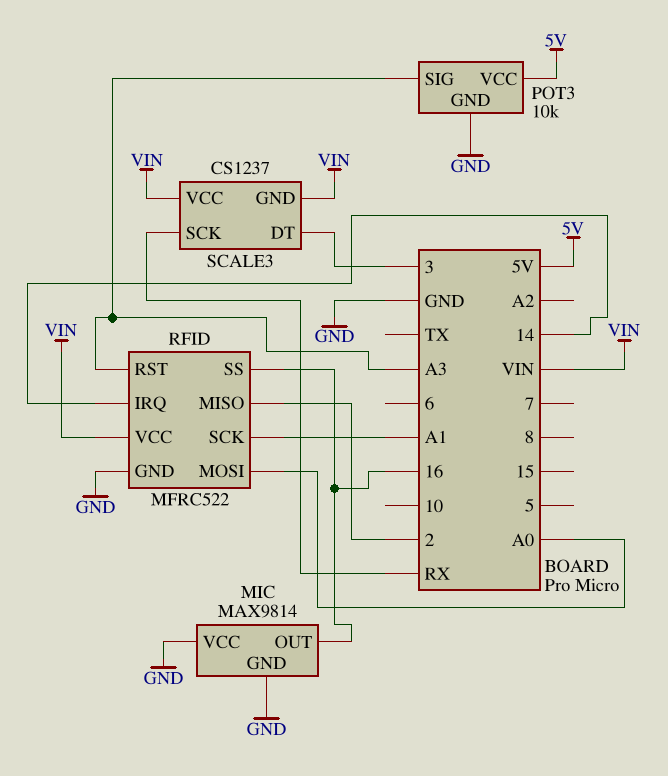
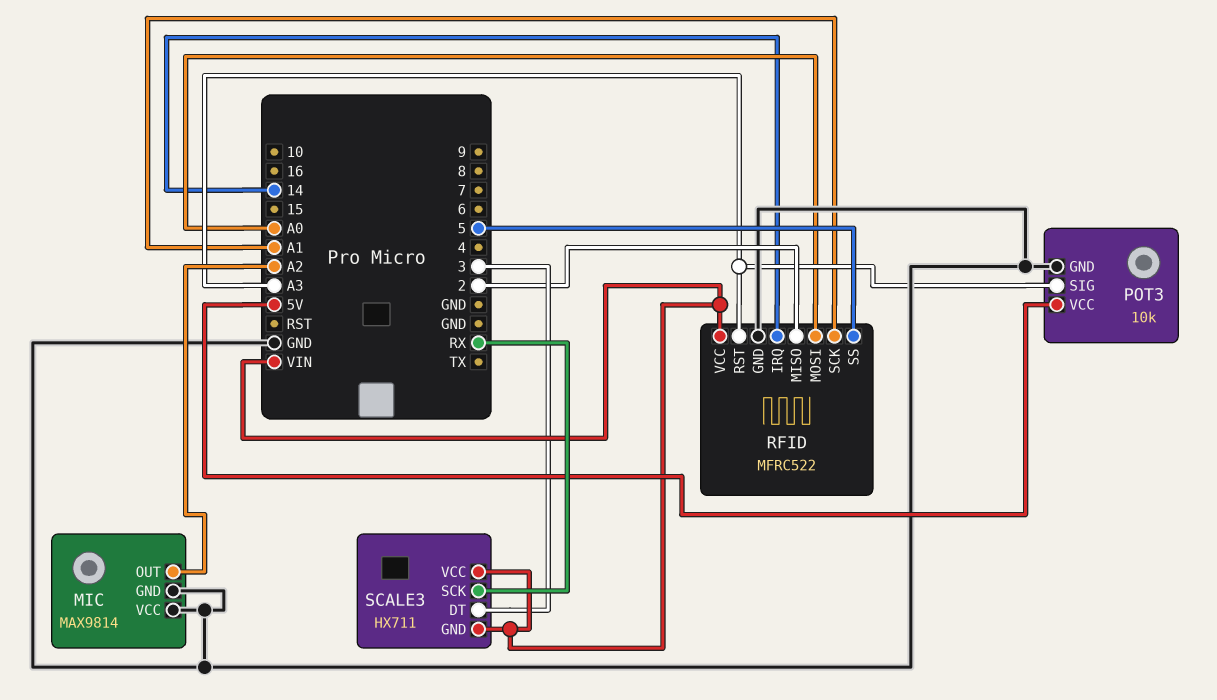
MIC pin OUT: 16 -> A2
RFID pin SS: 16 -> 5
SCALE3: CS1237 -> HX711

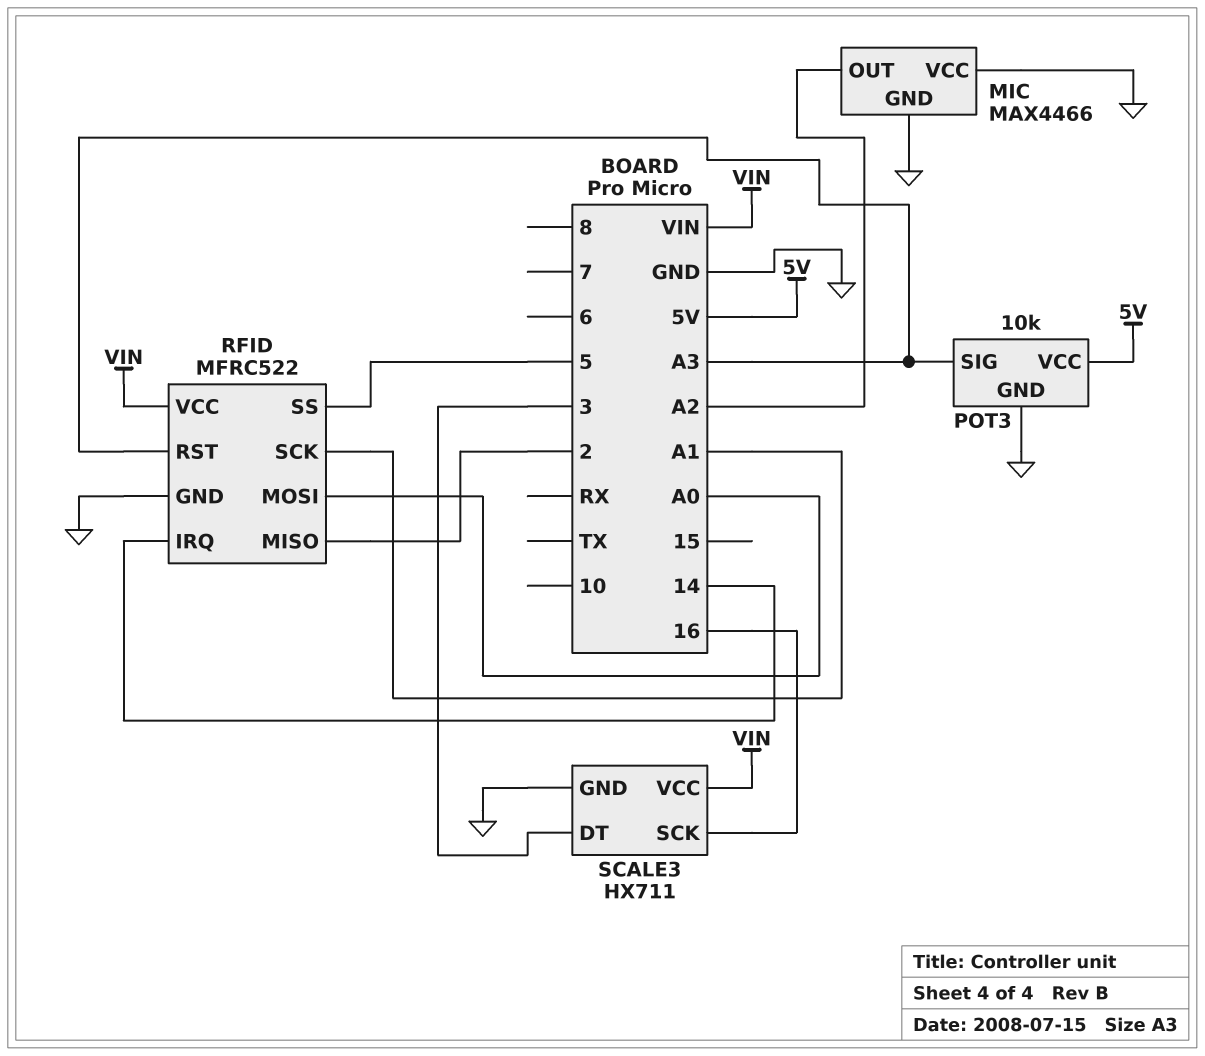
MIC: MAX9814 -> MAX4466
SCALE3 pin GND: VIN -> GND
SCALE3 pin SCK: RX -> 16

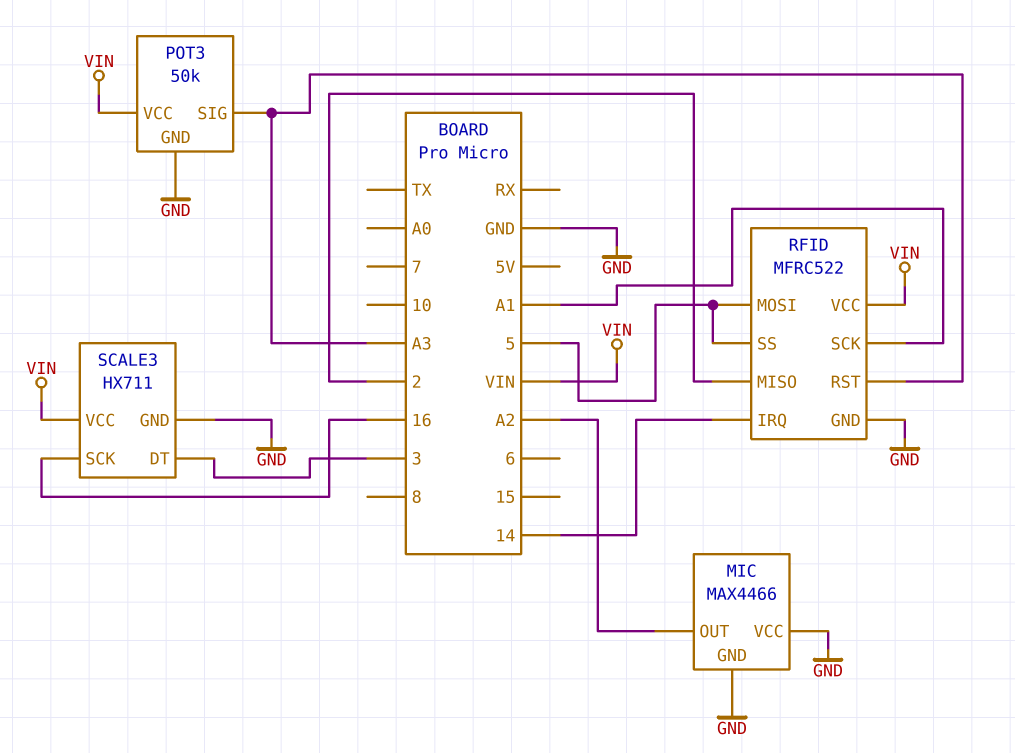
POT3: 10k -> 50k
POT3 pin VCC: 5V -> VIN
RFID pin MOSI: A0 -> 5

